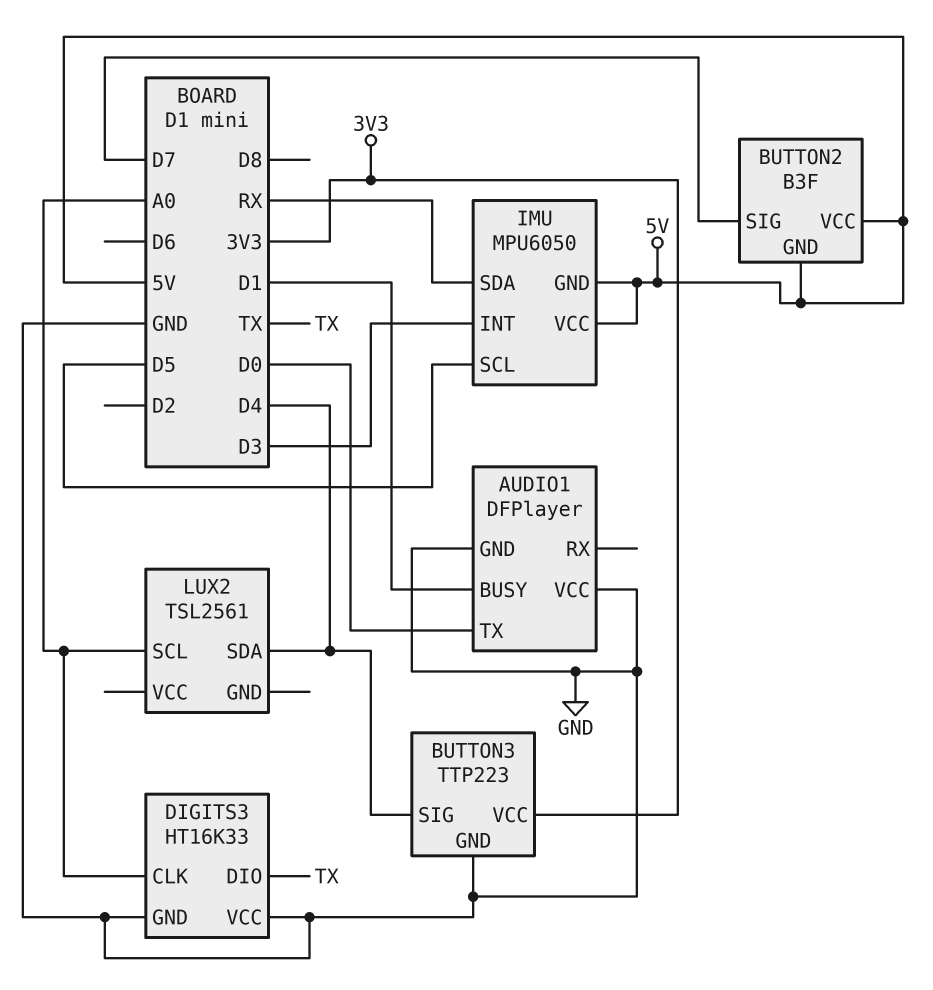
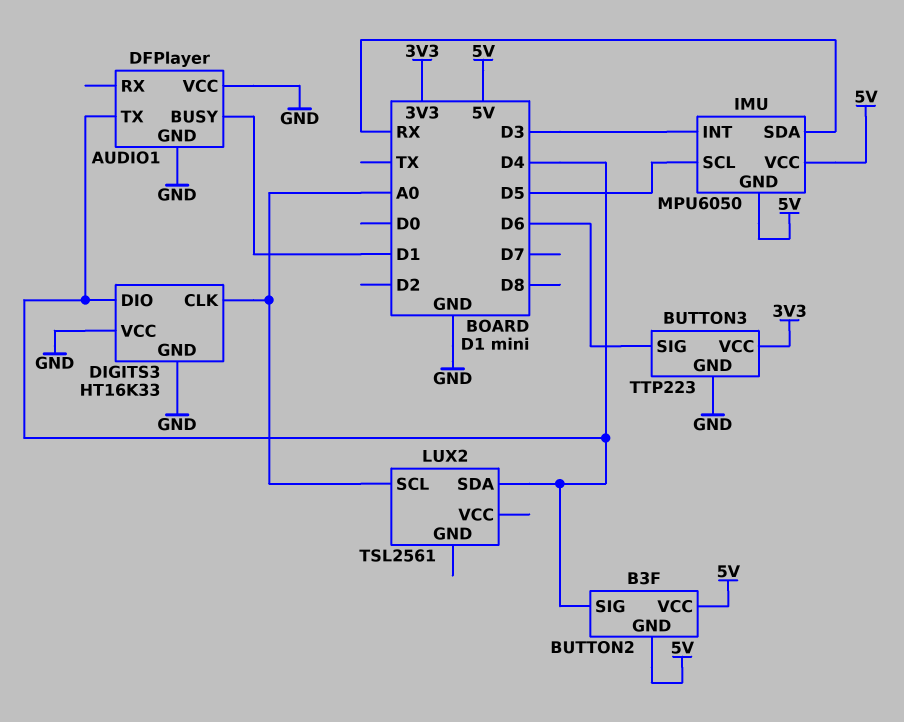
AUDIO1 pin TX: D0 -> D4
BUTTON2 pin SIG: D7 -> D4
BUTTON3 pin SIG: D4 -> D6
DIGITS3 pin DIO: TX -> D4

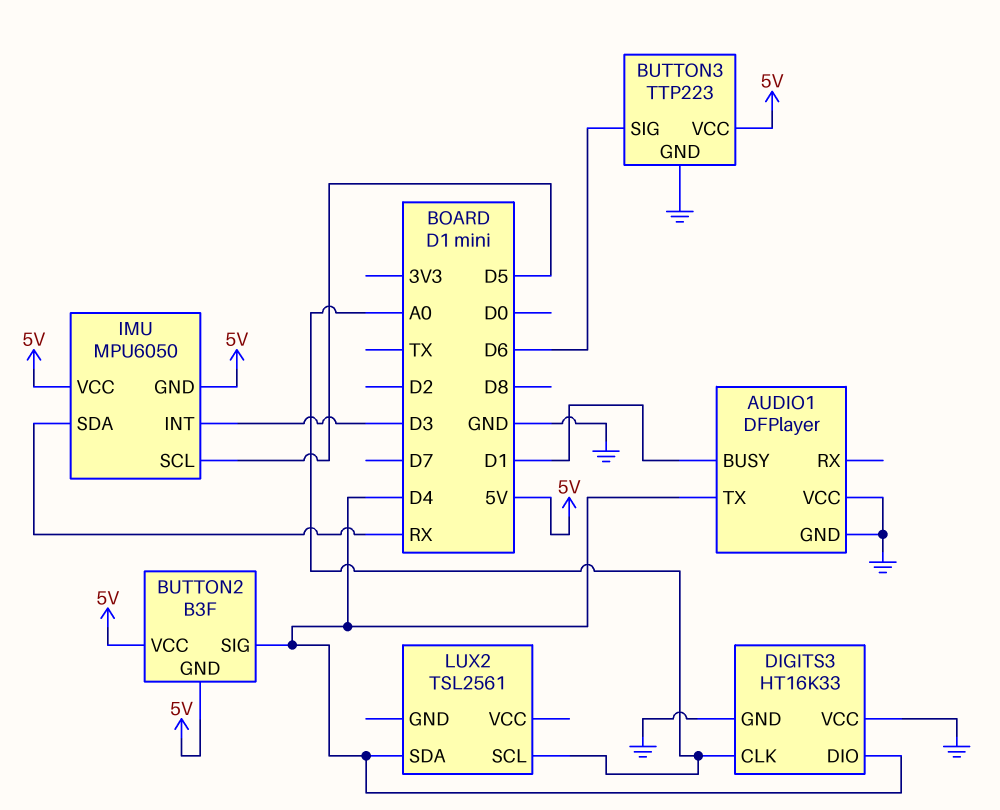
BUTTON3 pin VCC: 3V3 -> 5V

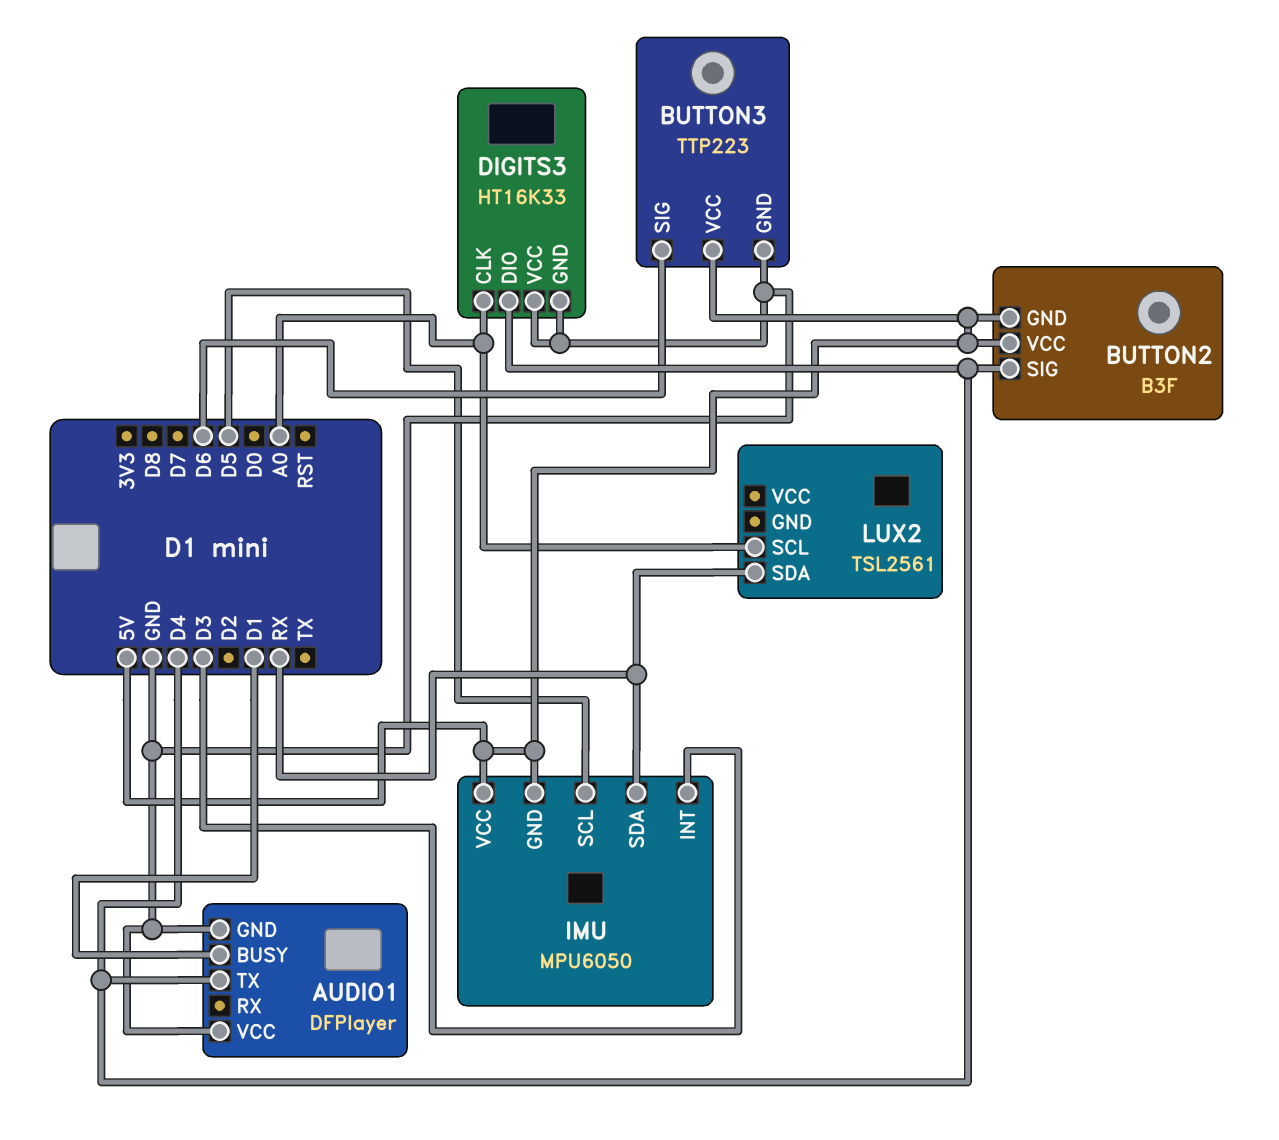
LUX2 pin SDA: D4 -> RX

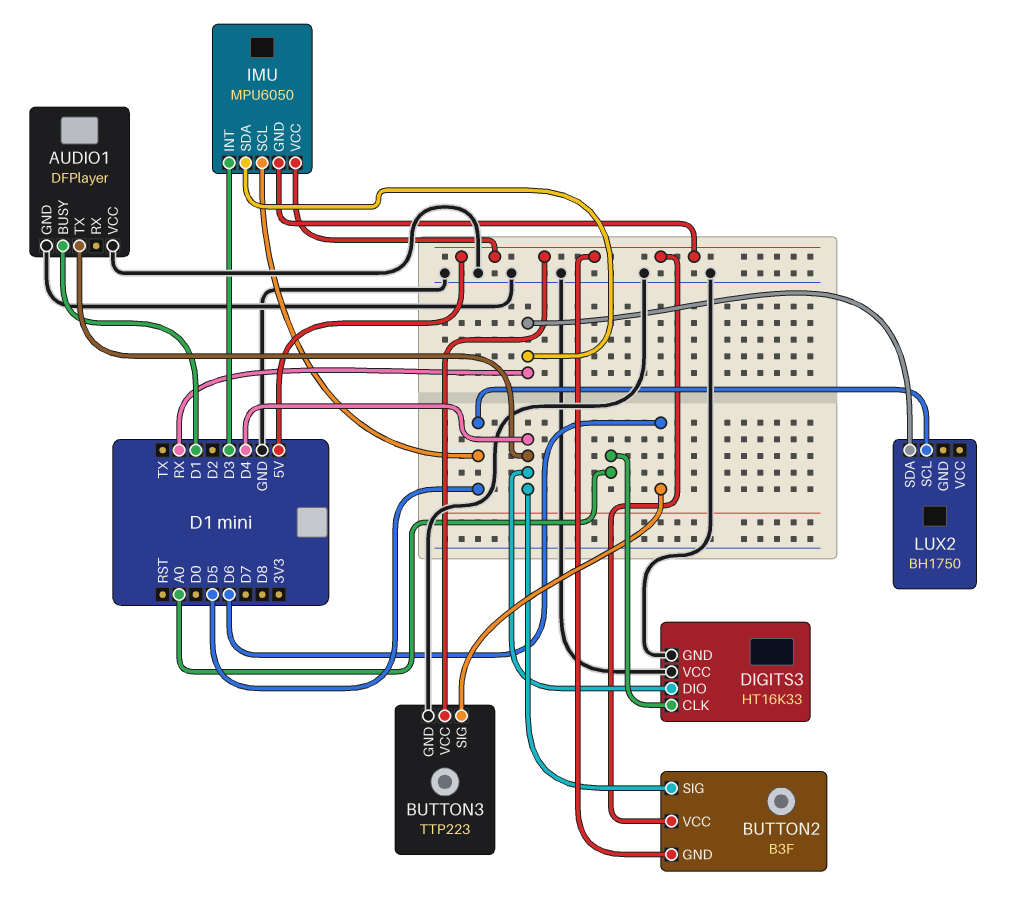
LUX2: TSL2561 -> BH1750
LUX2 pin SCL: A0 -> D5

